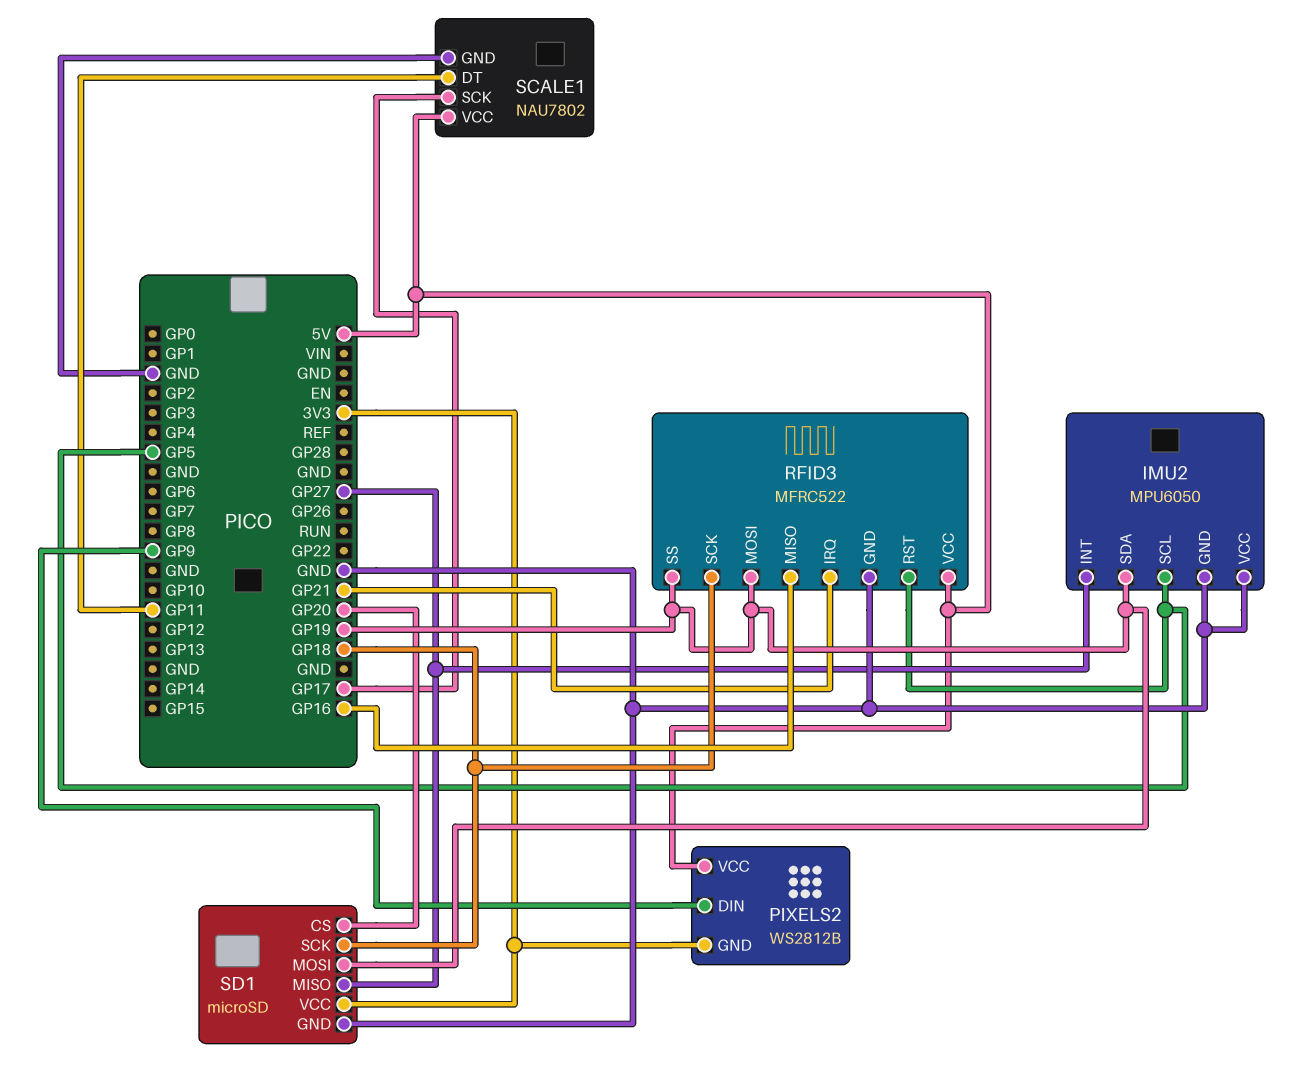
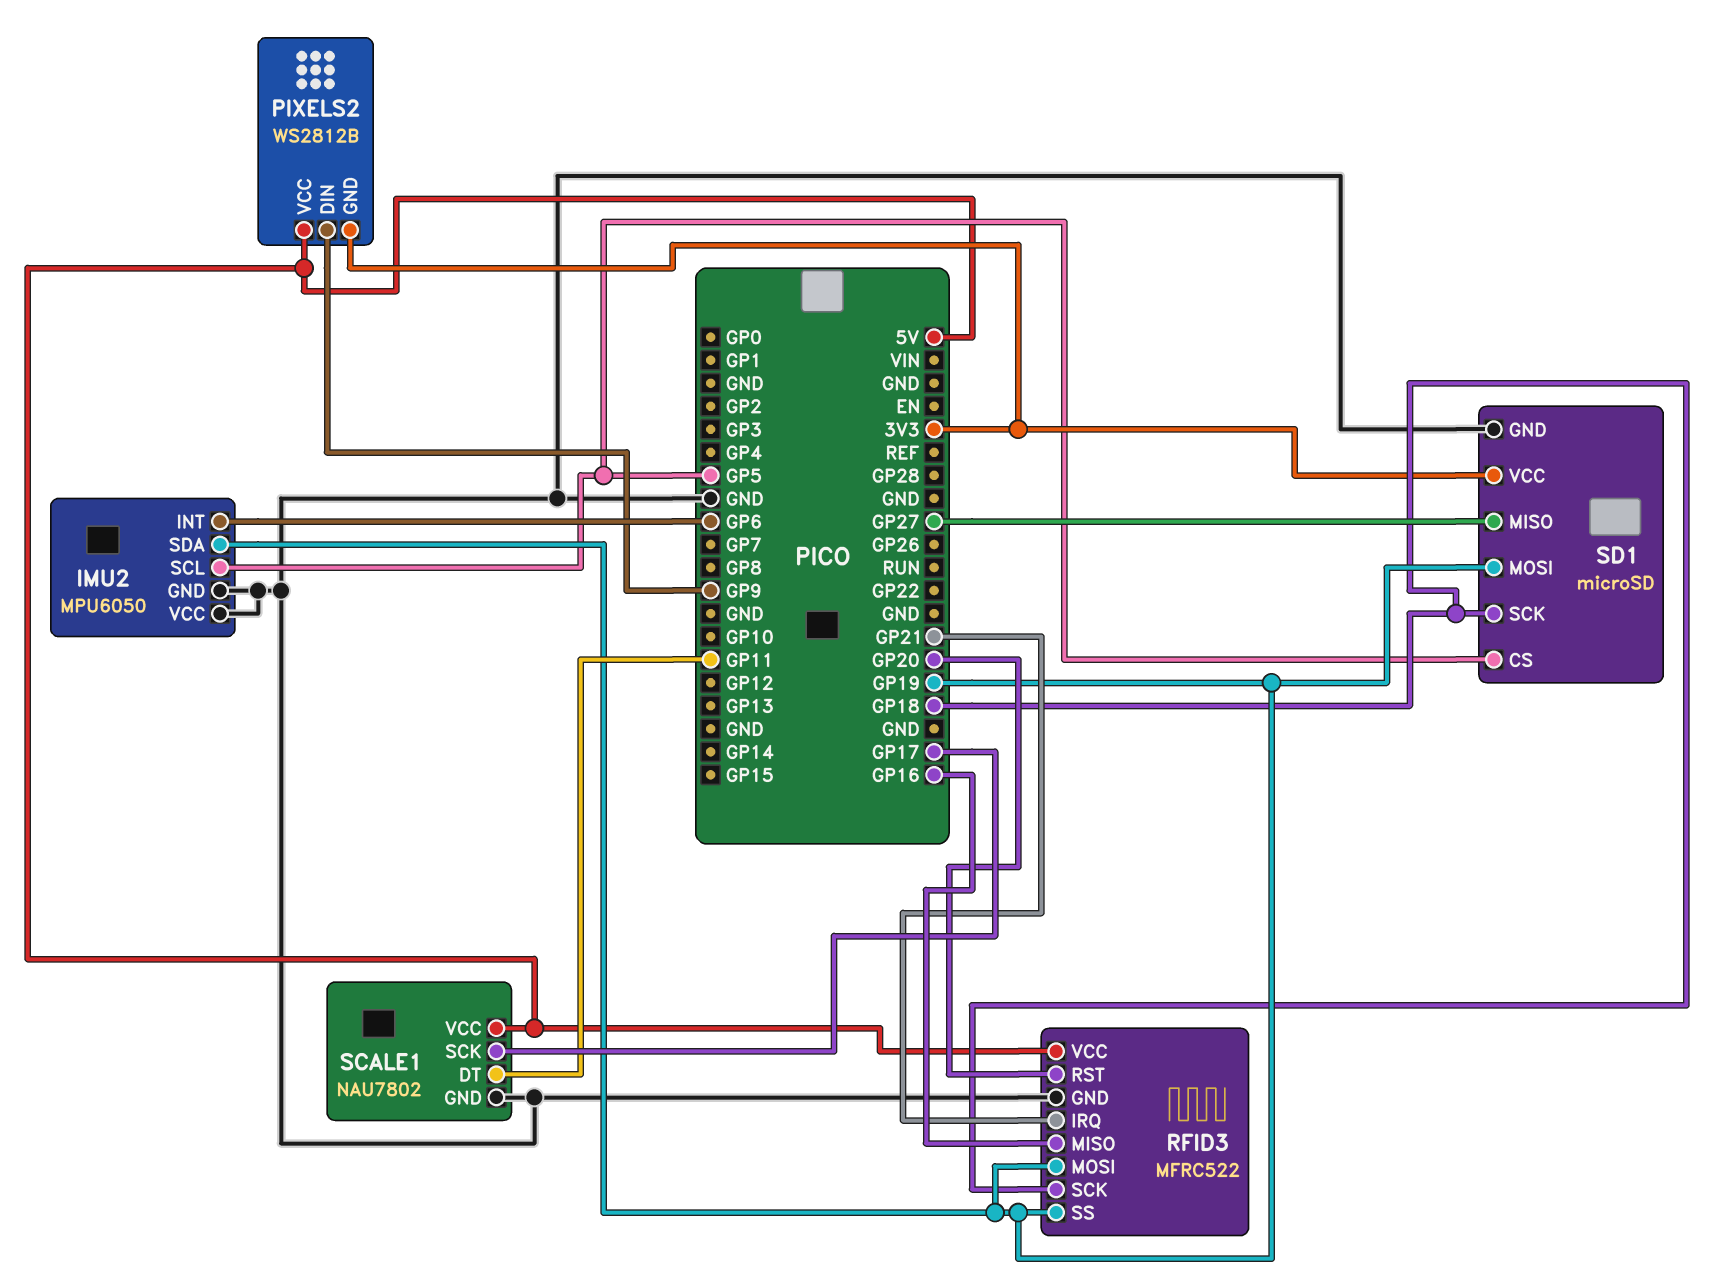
IMU2 pin INT: GP27 -> GP6
RFID3 pin RST: GP5 -> GP20
SD1 pin CS: GP20 -> GP5

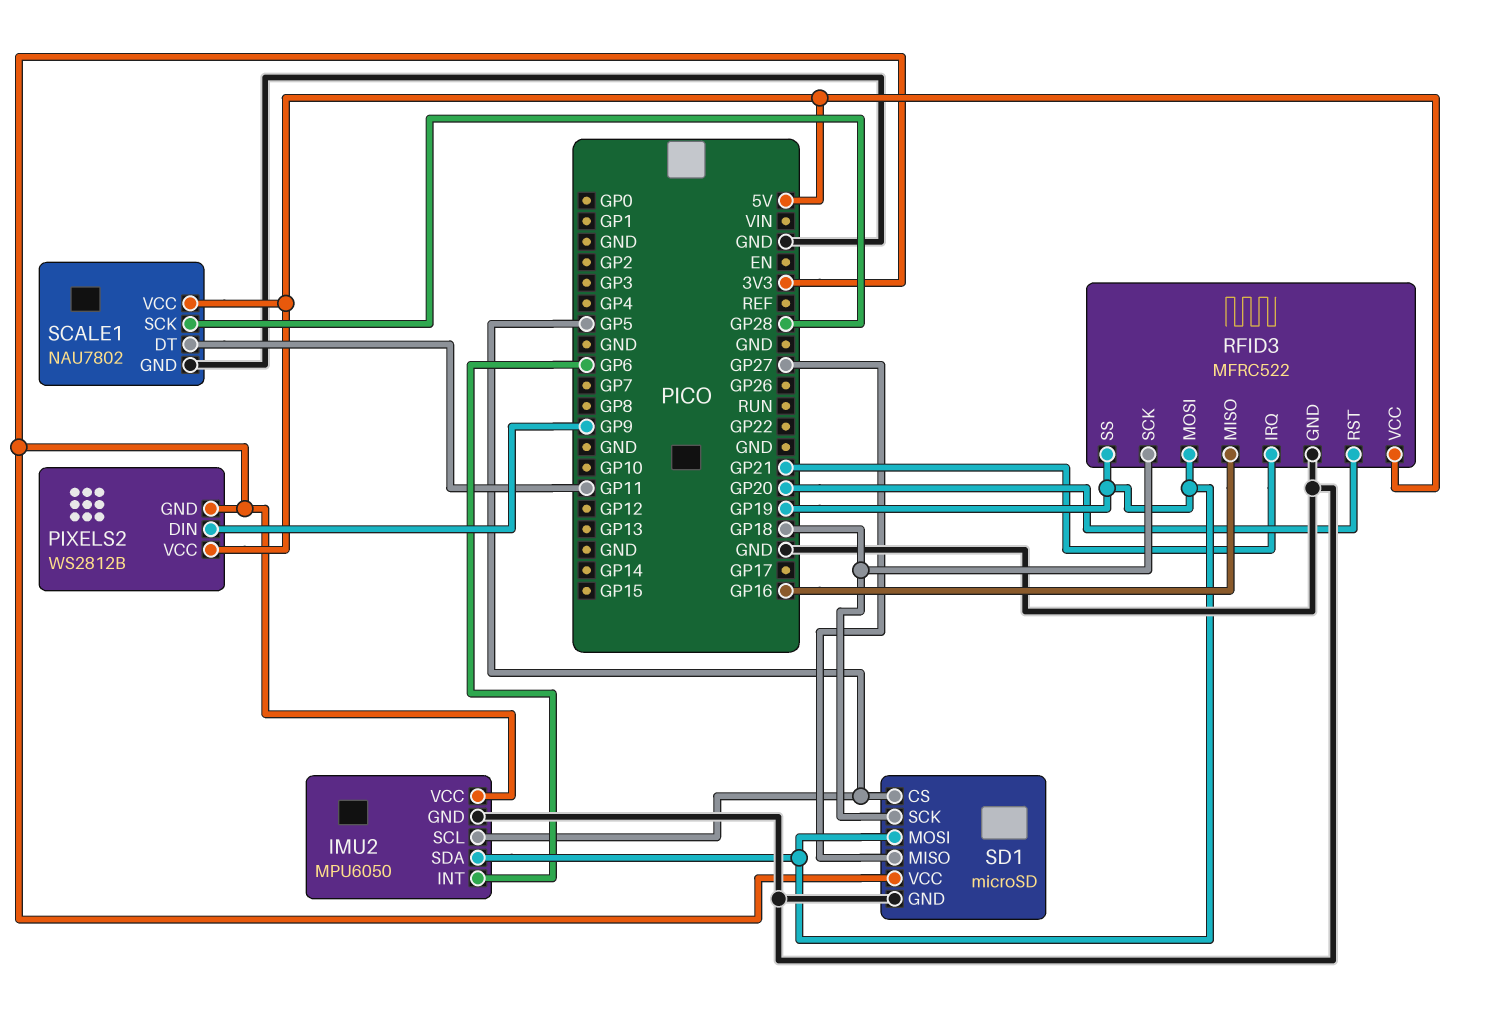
IMU2 pin VCC: GND -> 3V3
SCALE1 pin SCK: GP17 -> GP28

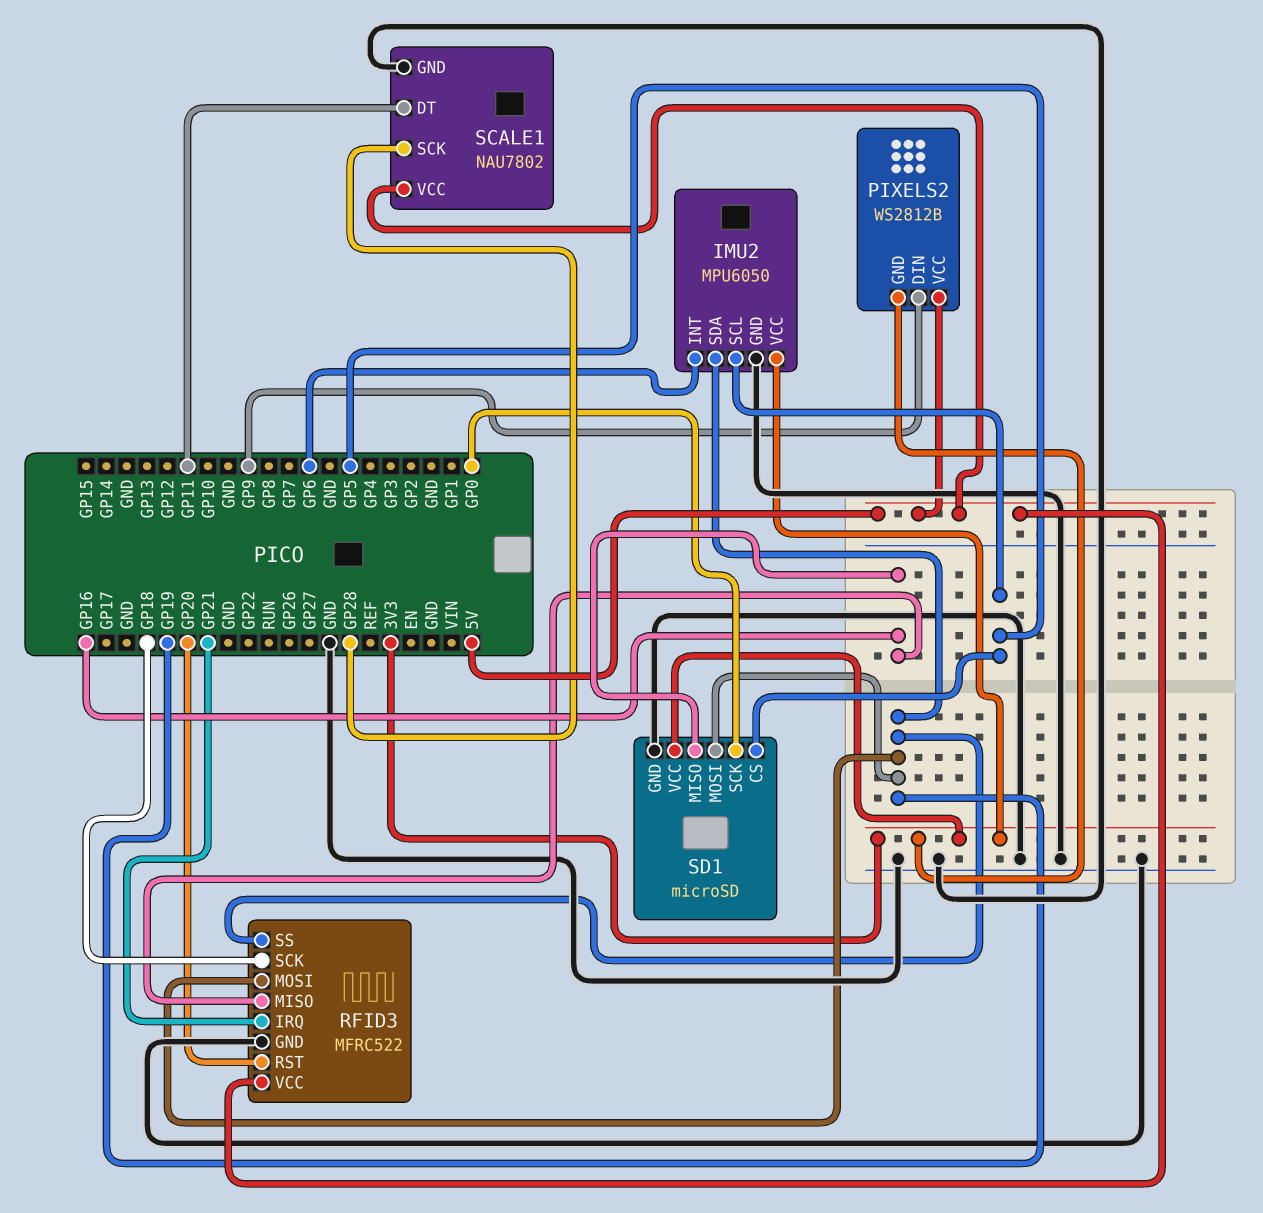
SD1 pin MISO: GP27 -> GP16
SD1 pin SCK: GP18 -> GP0

